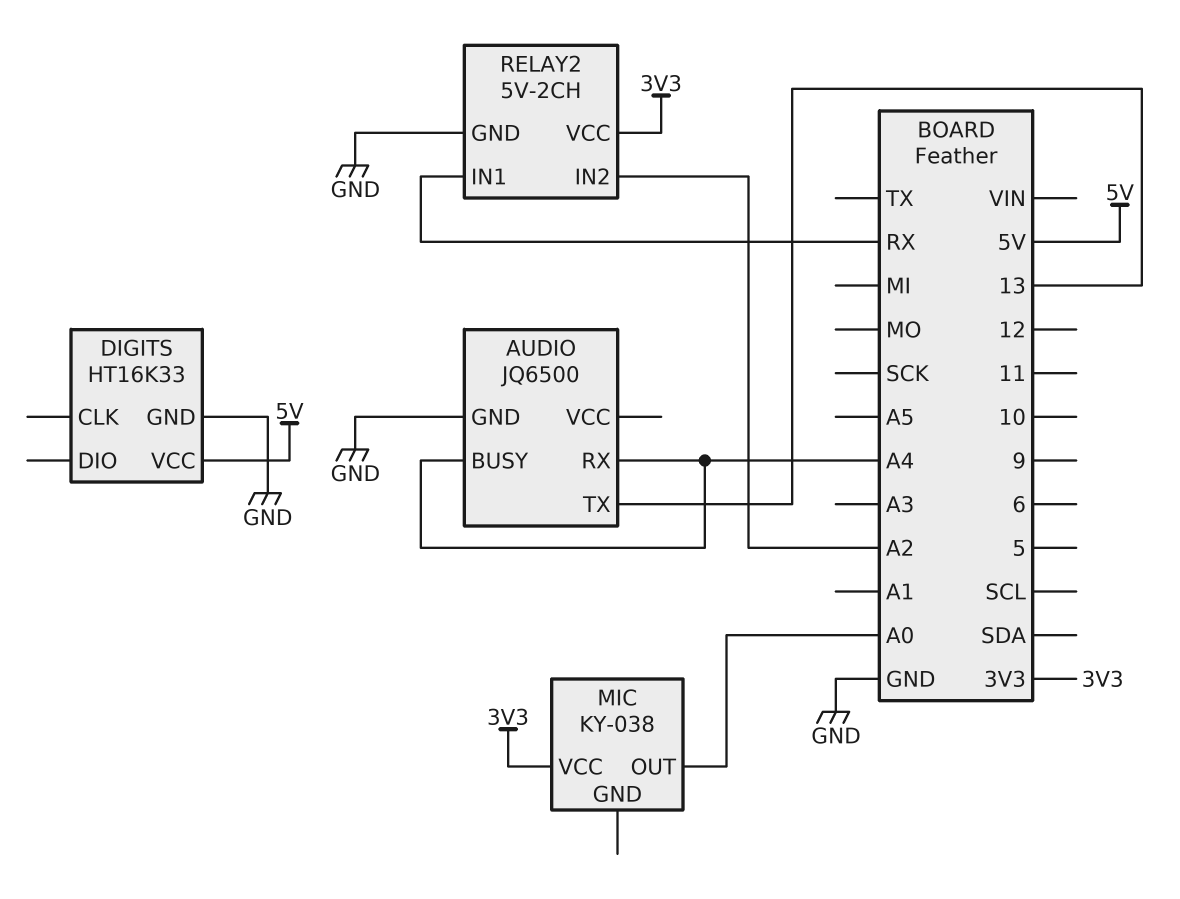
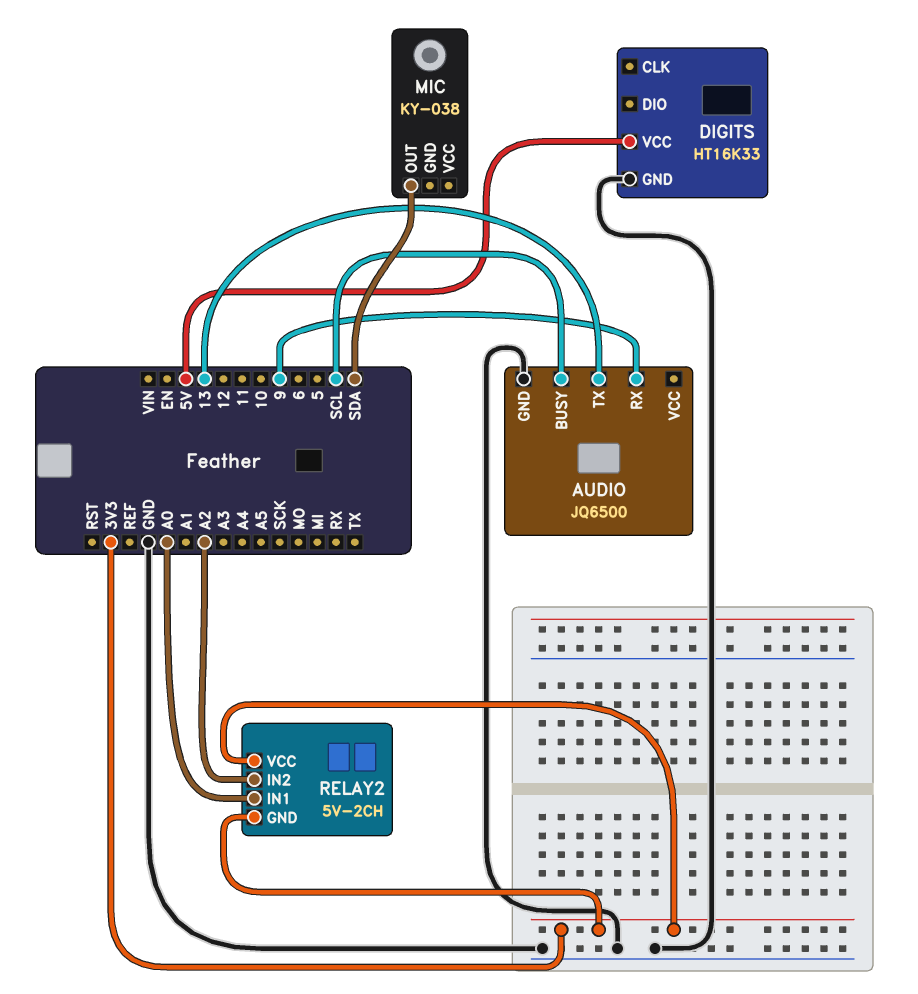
AUDIO pin BUSY: A4 -> SCL
AUDIO pin RX: A4 -> 9
MIC pin OUT: A0 -> SDA
MIC pin VCC: 3V3 -> none
RELAY2 pin GND: GND -> 3V3
RELAY2 pin IN1: RX -> A0

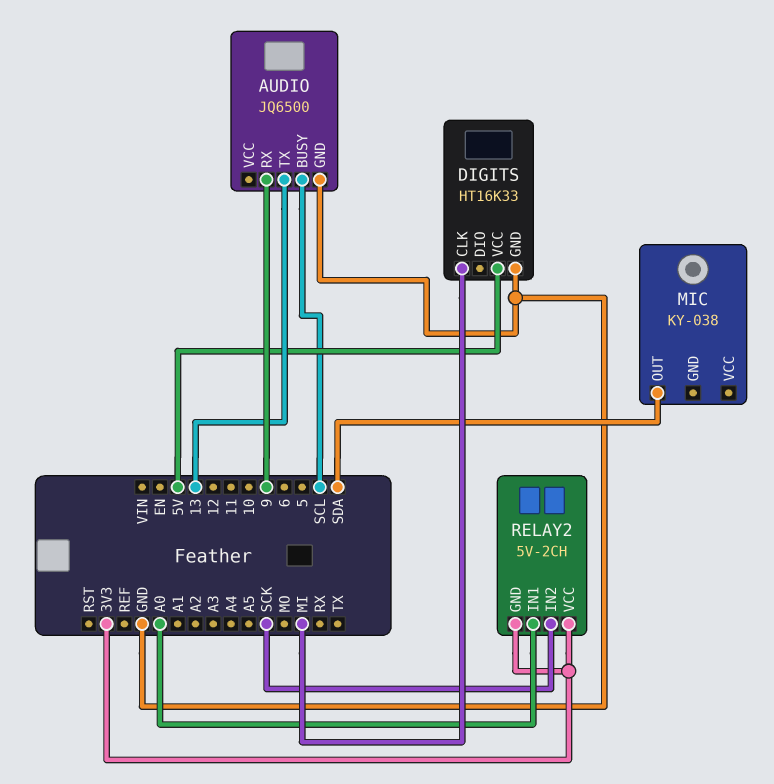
DIGITS pin CLK: none -> MI
RELAY2 pin IN2: A2 -> SCK

